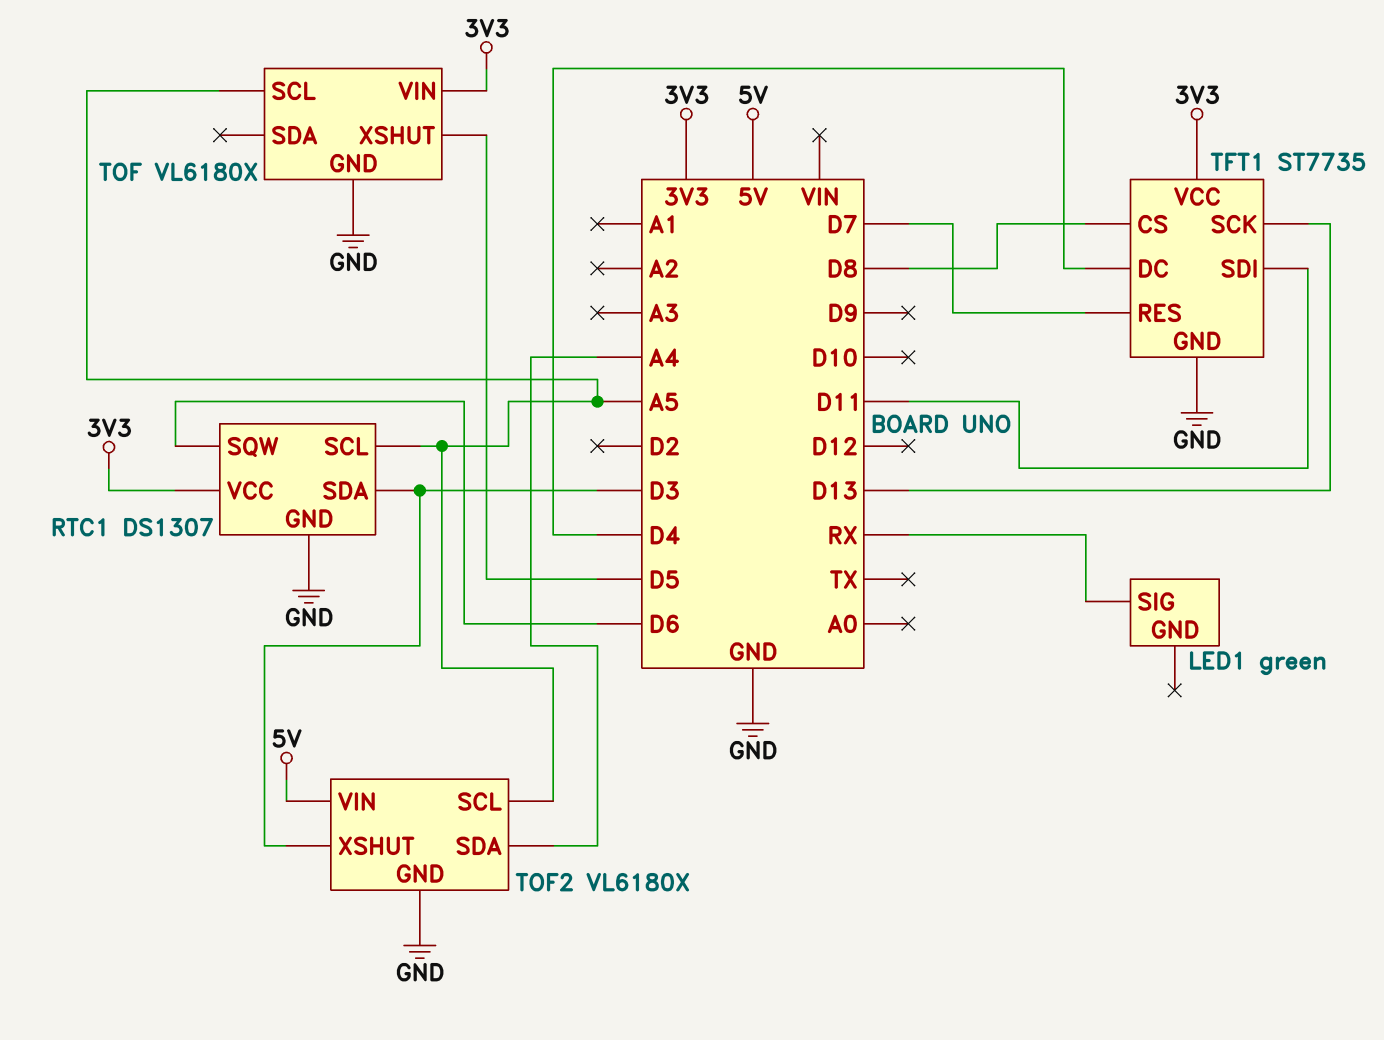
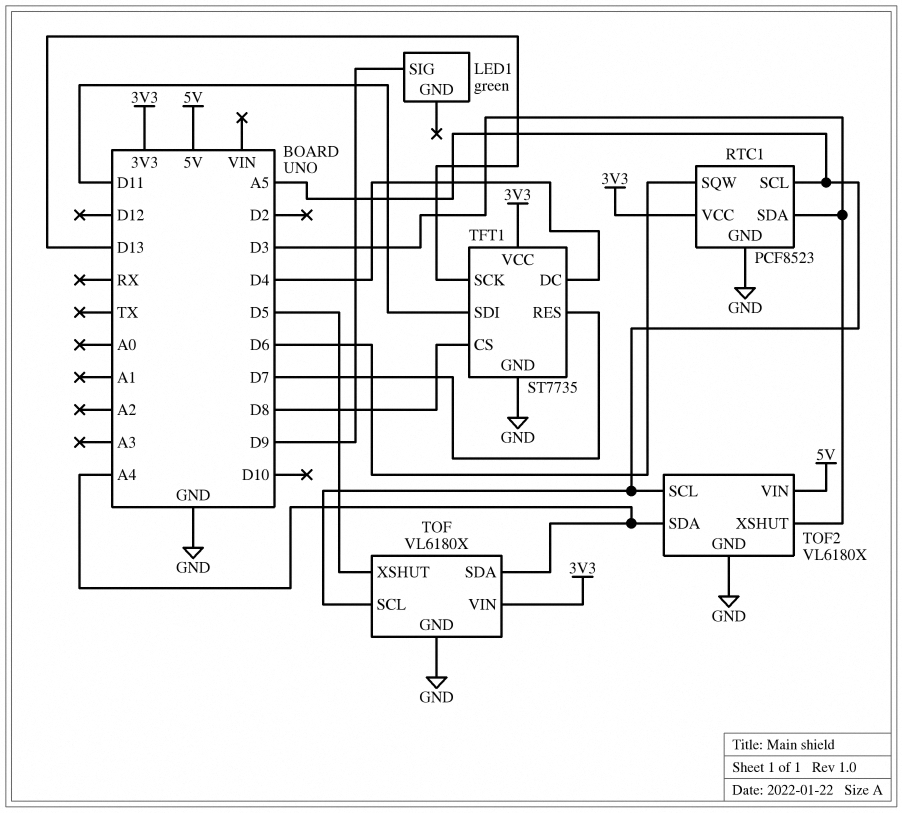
LED1 pin SIG: RX -> D9
RTC1: DS1307 -> PCF8523
TOF pin SDA: none -> A4

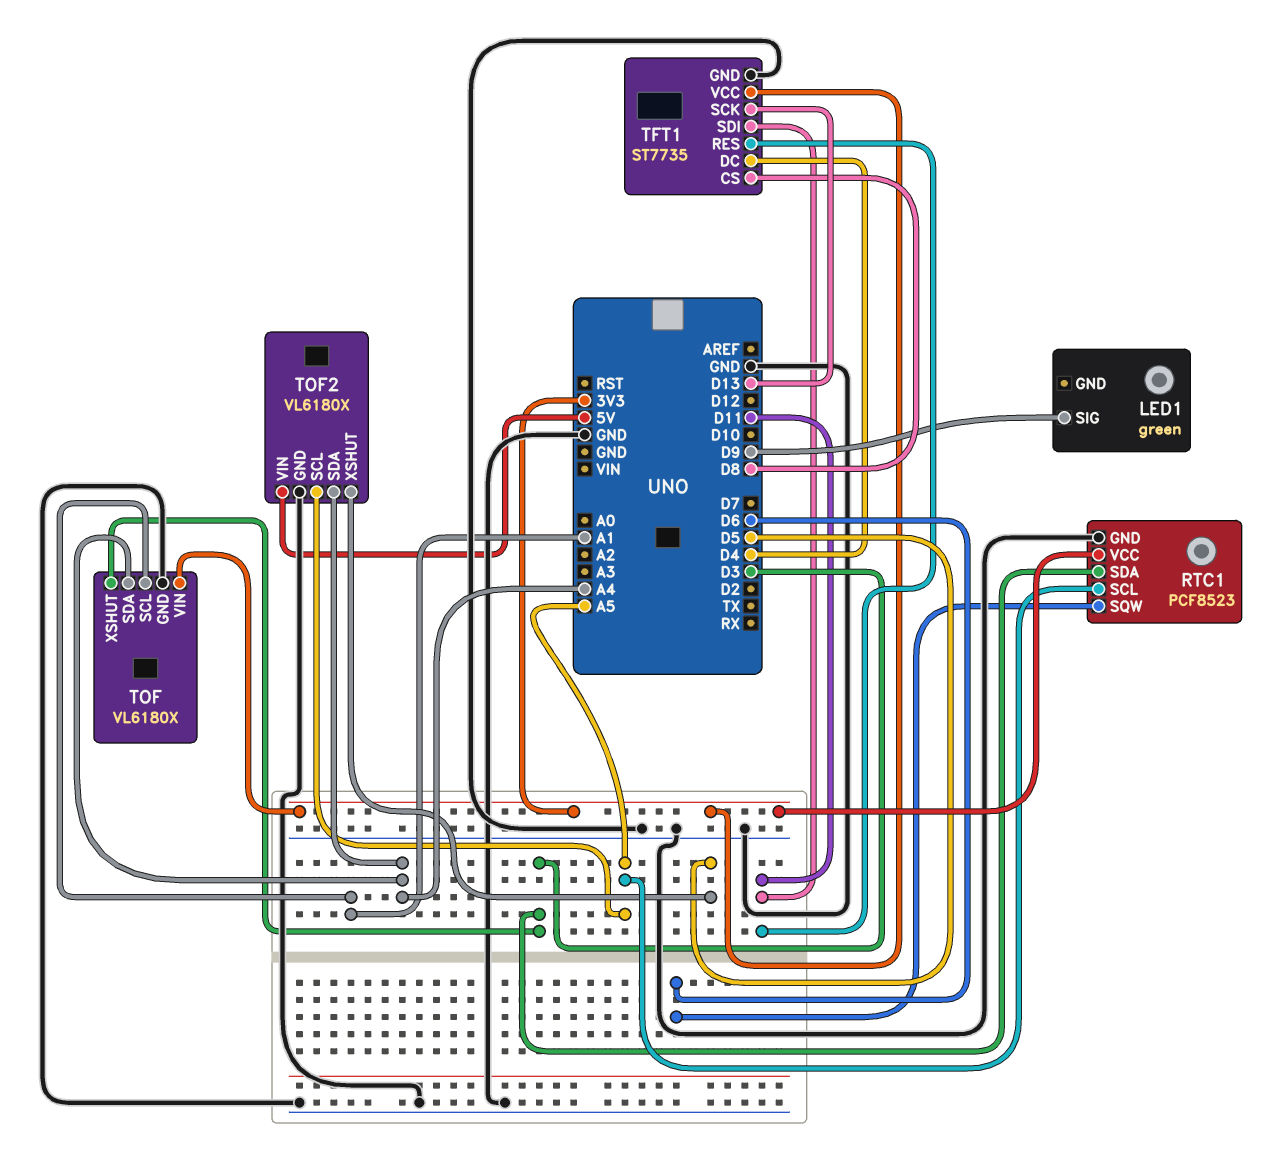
TFT1 pin RES: D7 -> D11
TOF pin SCL: A5 -> A1
TOF pin XSHUT: D5 -> D3
TOF2 pin XSHUT: D3 -> D5

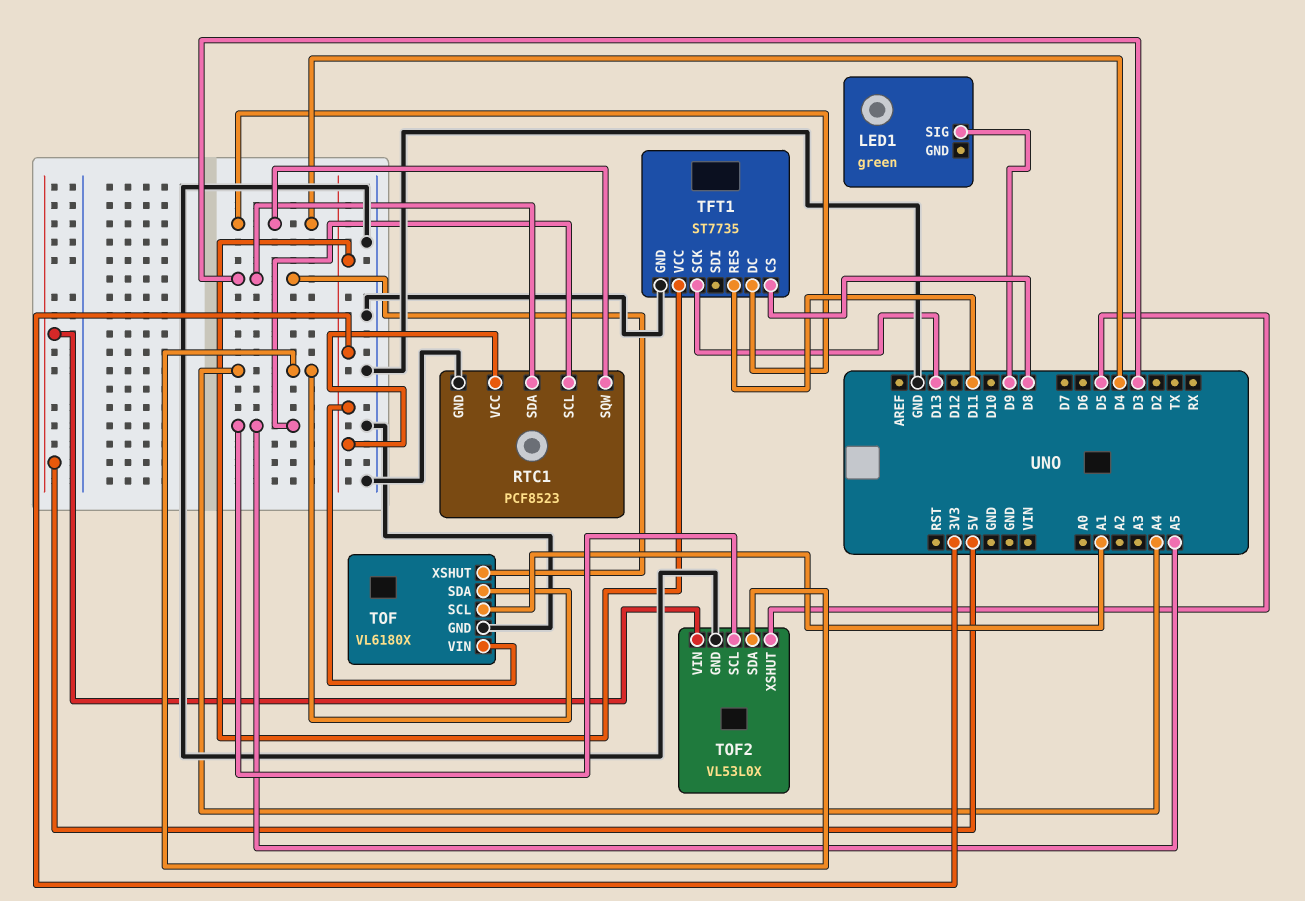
RTC1 pin SQW: D6 -> D4
TFT1 pin SDI: D11 -> none
TOF2: VL6180X -> VL53L0X

